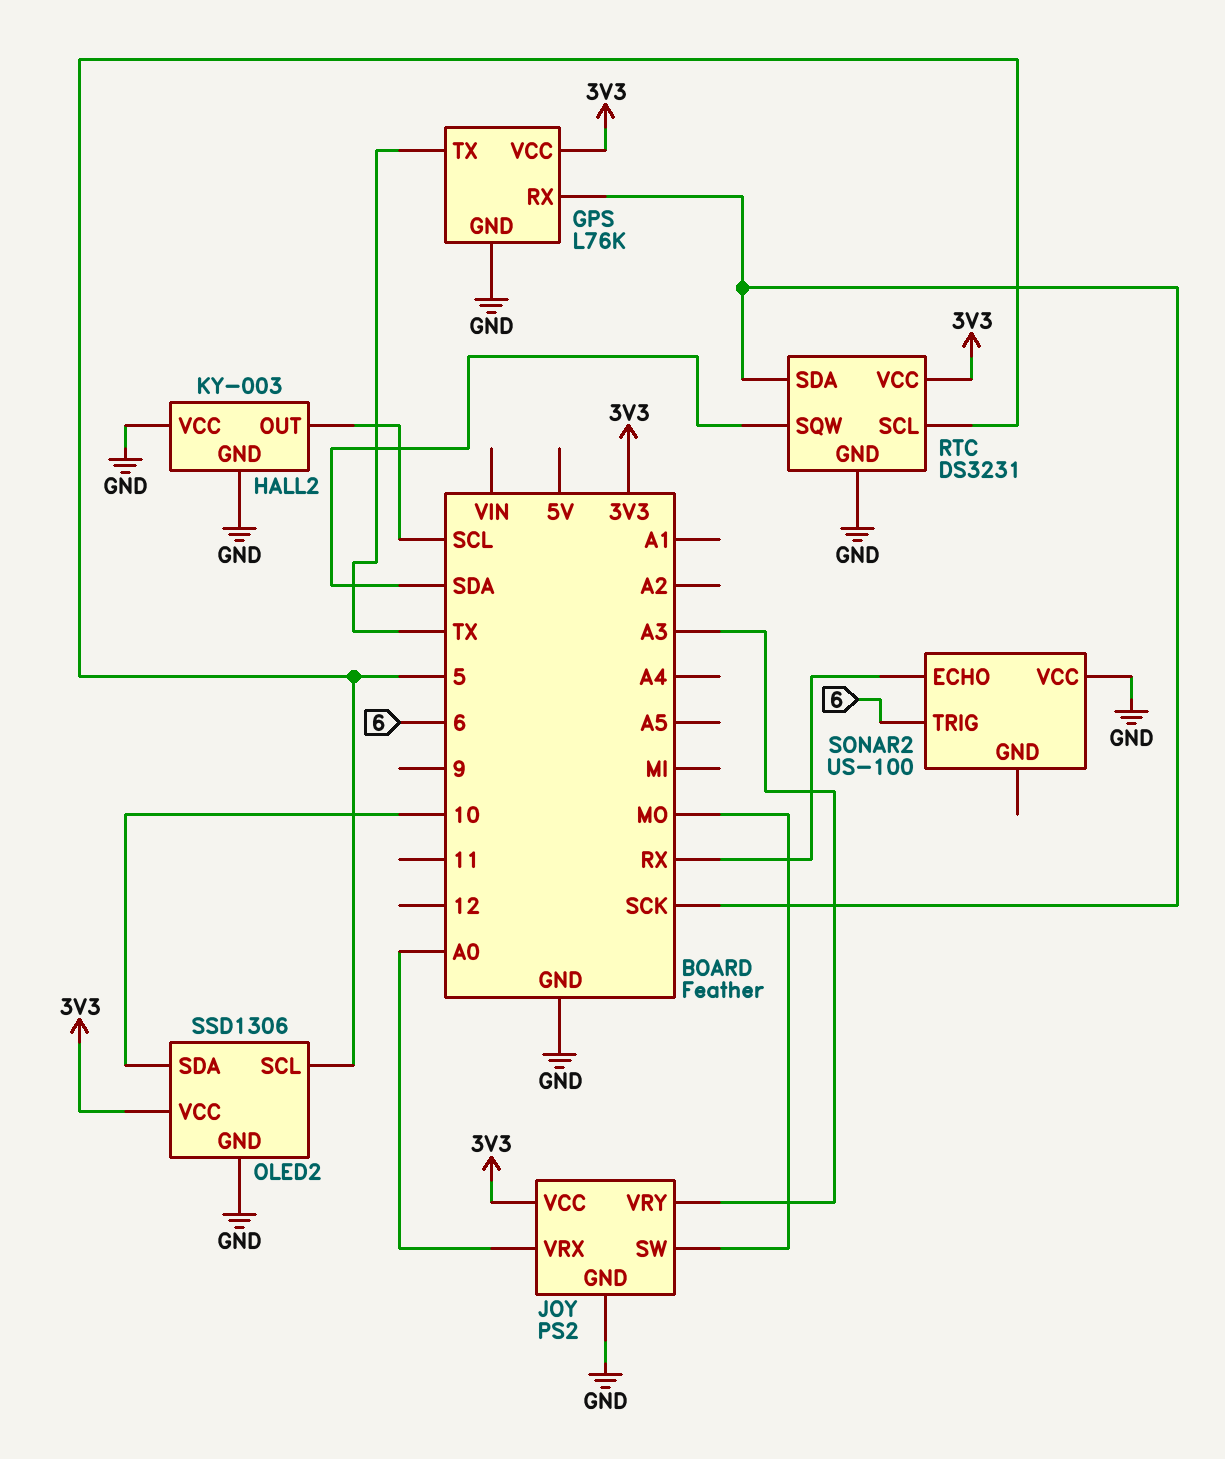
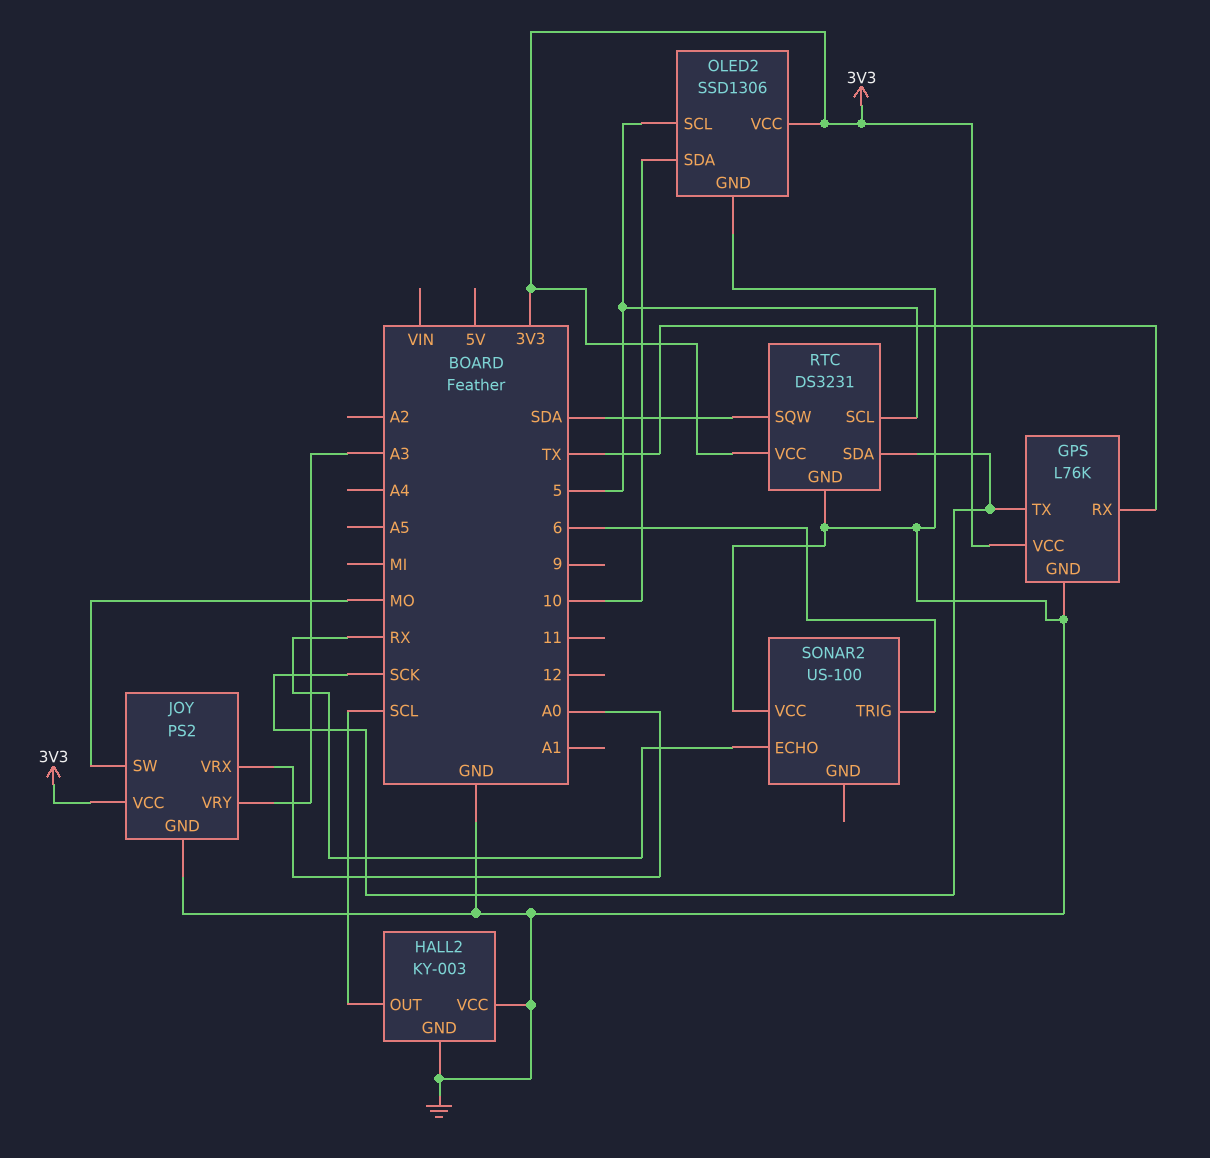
GPS pin RX: SCK -> TX
GPS pin TX: TX -> SCK

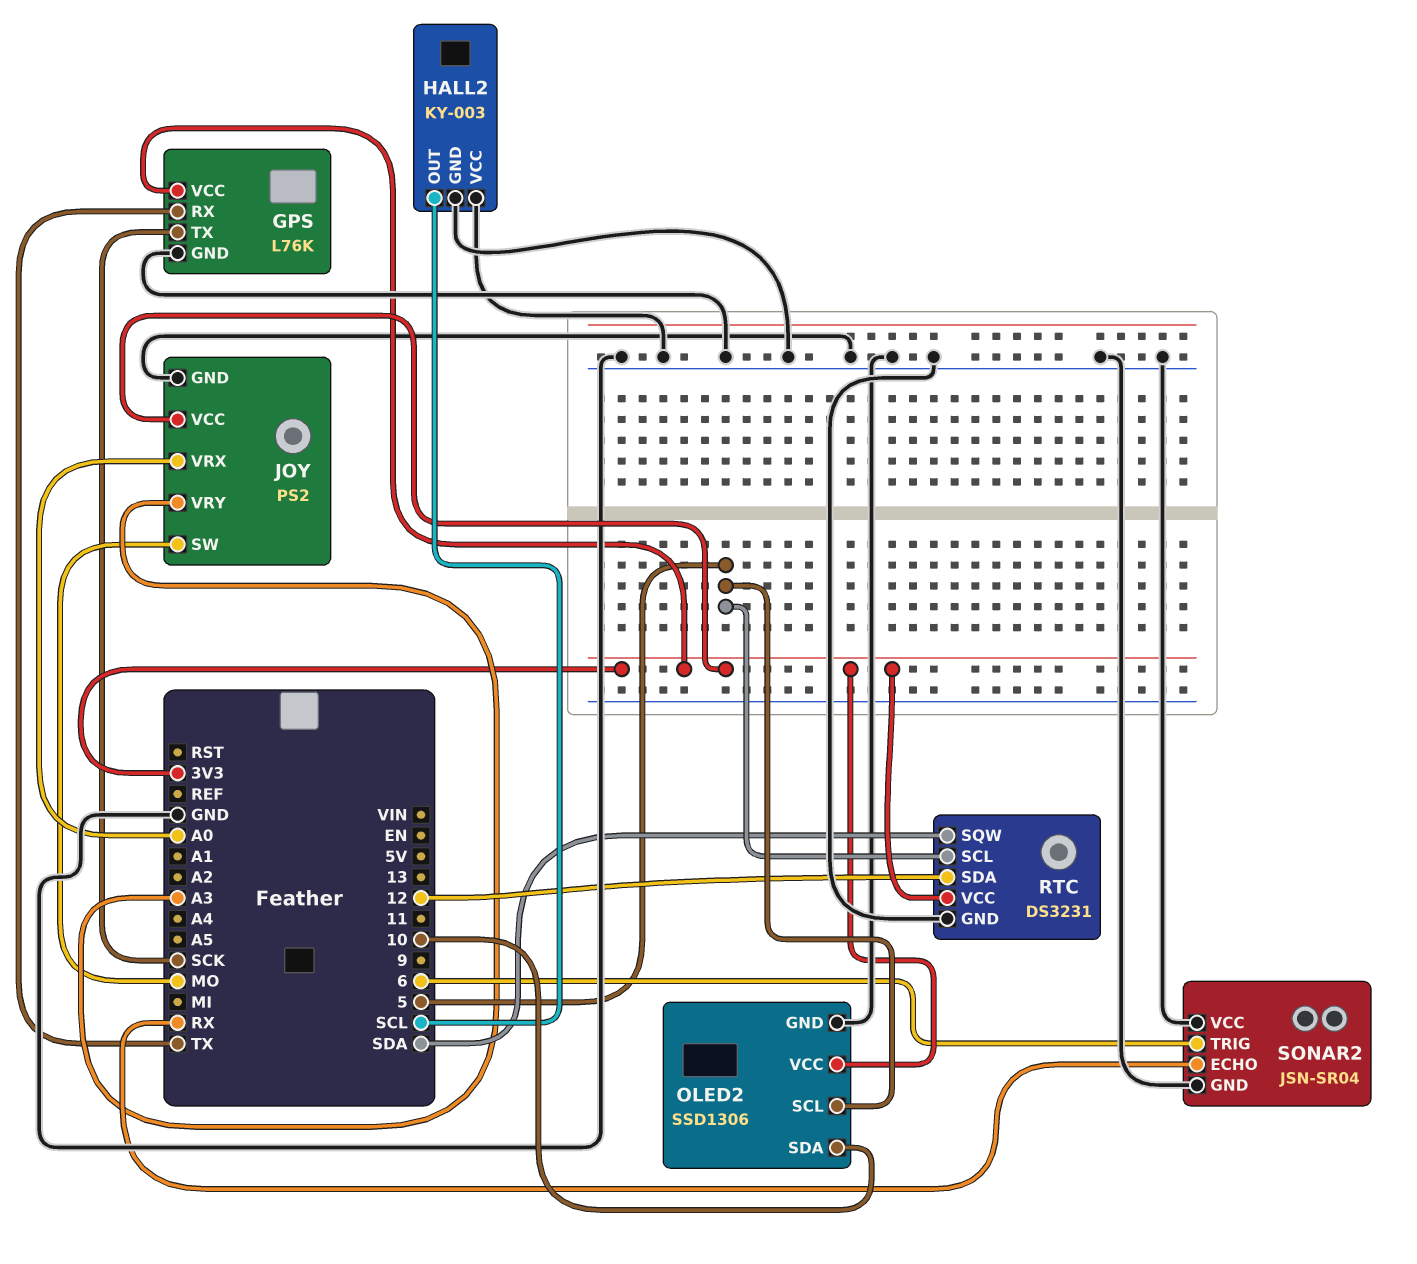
RTC pin SDA: SCK -> 12
SONAR2: US-100 -> JSN-SR04
SONAR2 pin GND: none -> GND

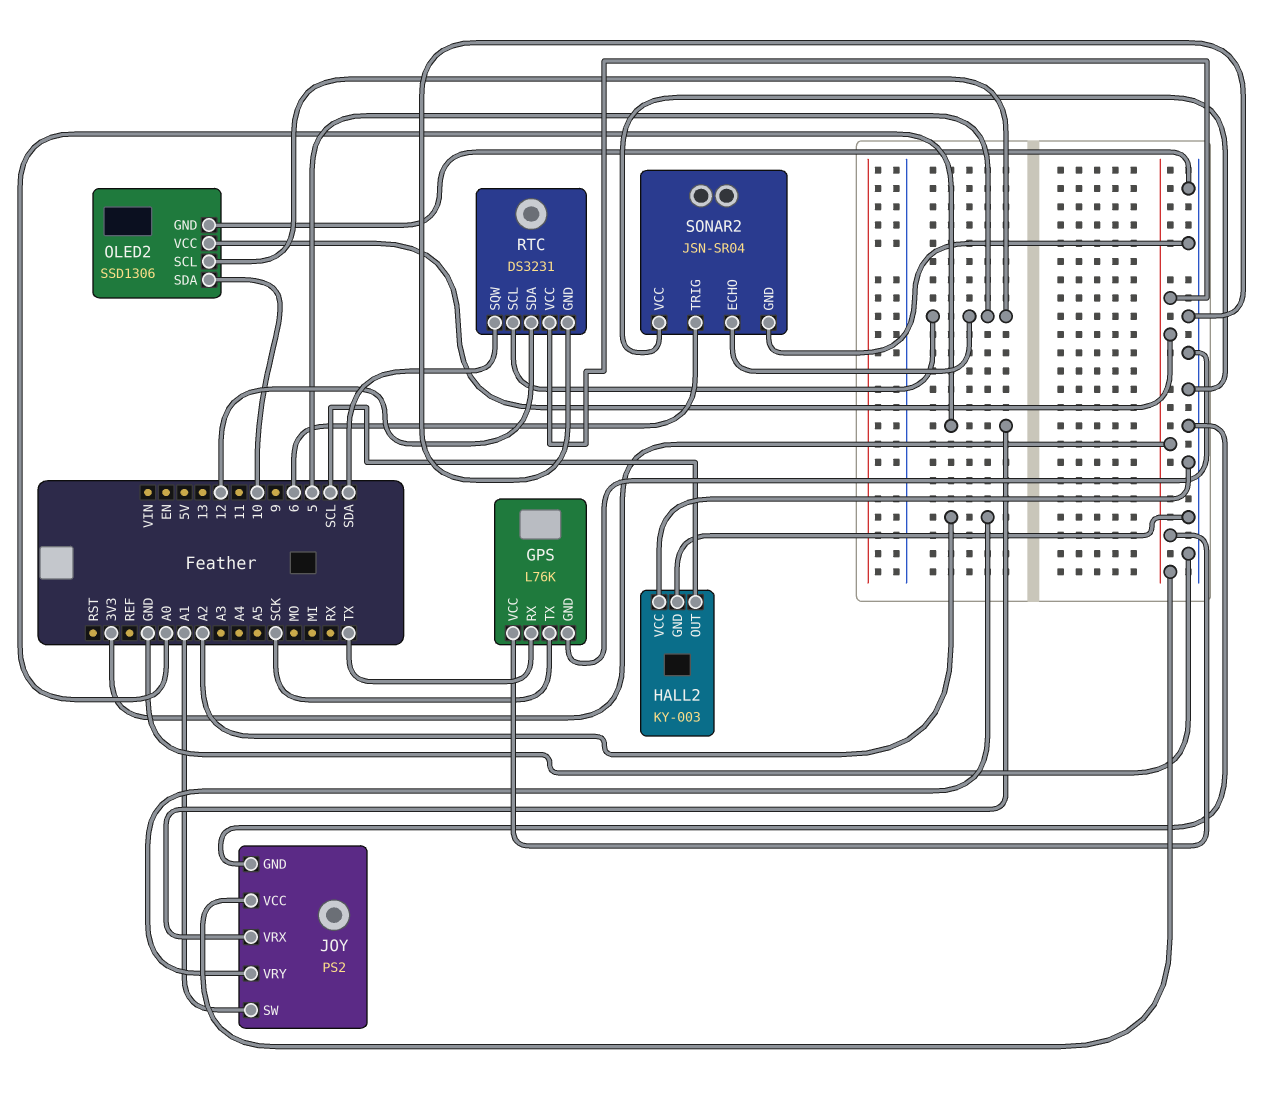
JOY pin SW: MO -> A1
JOY pin VRY: A3 -> A2
SONAR2 pin ECHO: RX -> 5

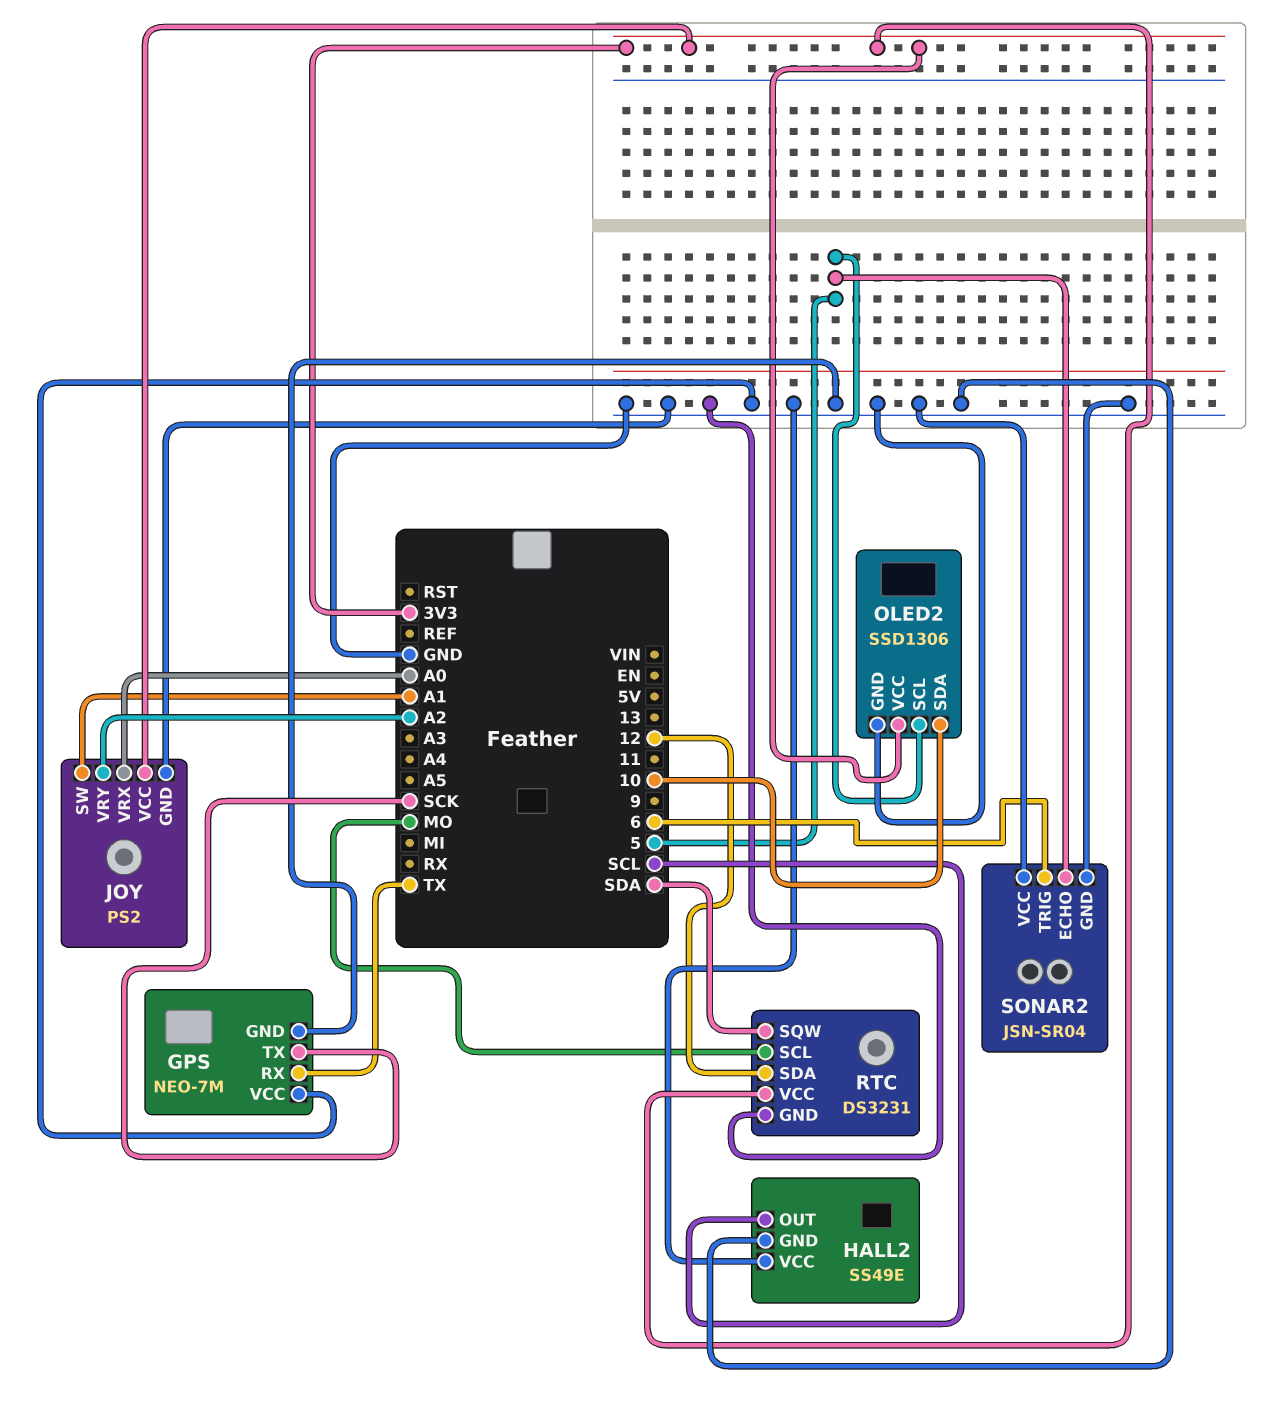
GPS: L76K -> NEO-7M
GPS pin VCC: 3V3 -> GND
HALL2: KY-003 -> SS49E
RTC pin SCL: 5 -> MO

